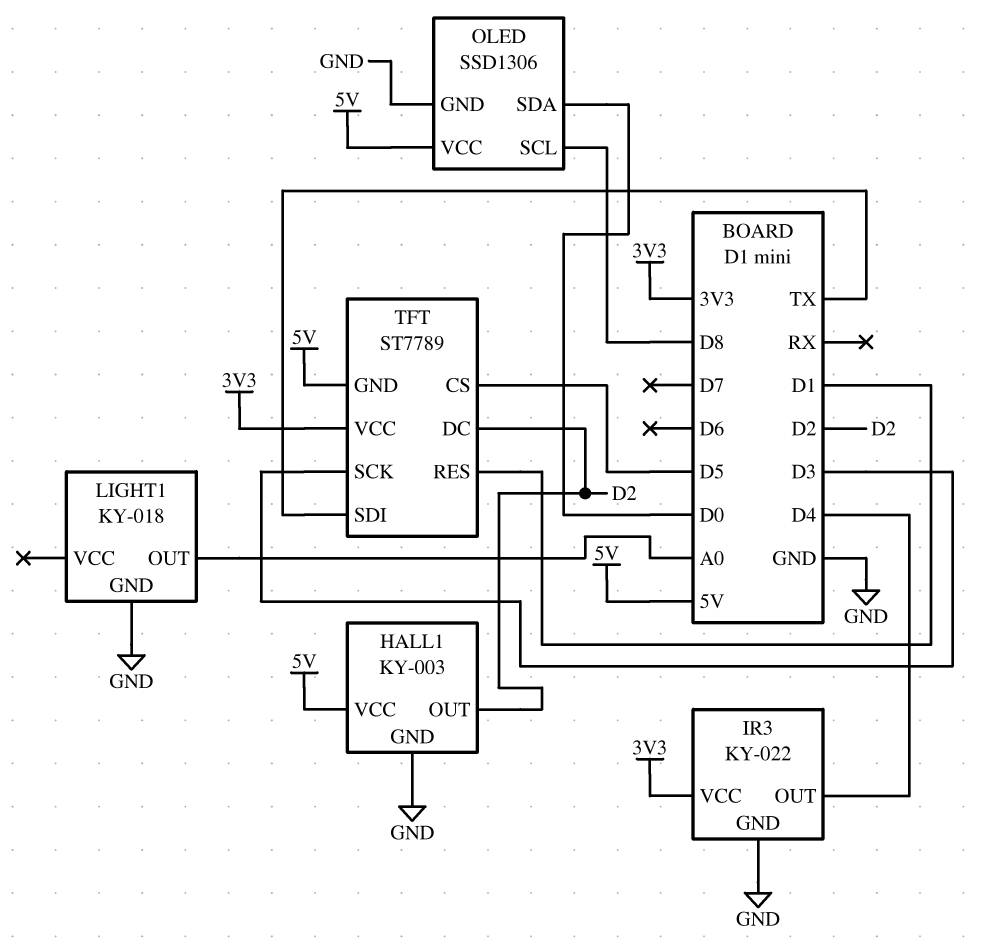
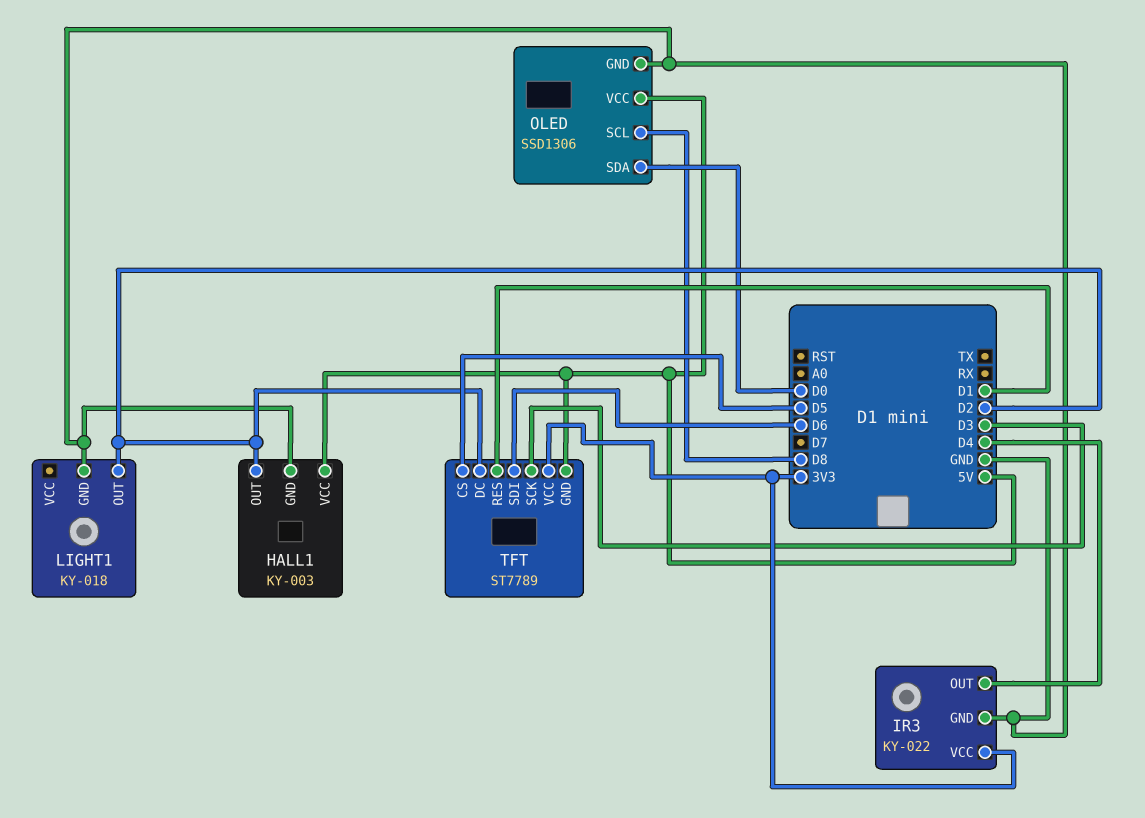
LIGHT1 pin OUT: A0 -> D2
TFT pin SDI: TX -> D6

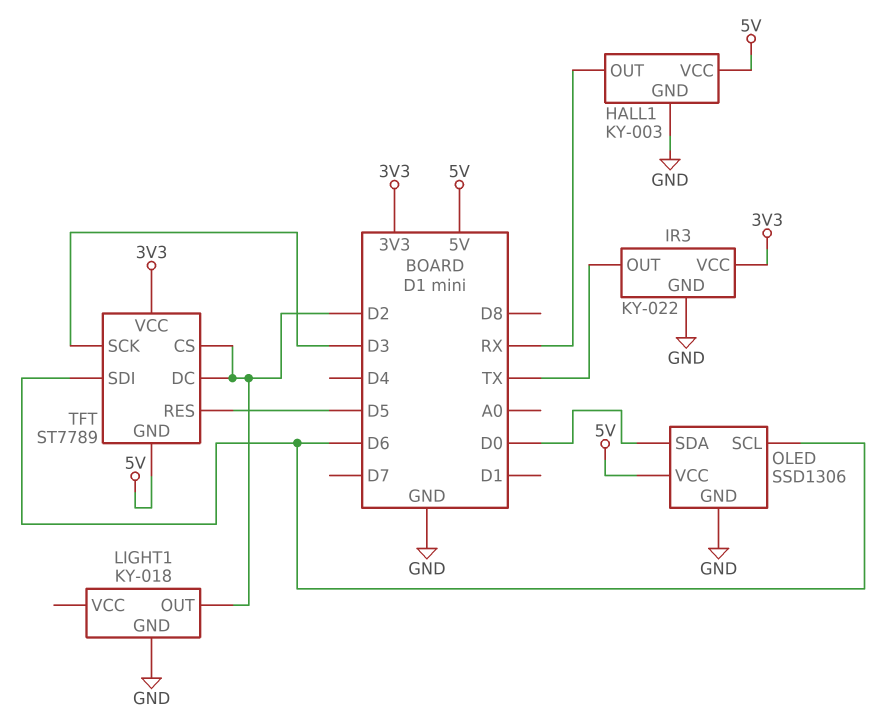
HALL1 pin OUT: D2 -> RX
IR3 pin OUT: D4 -> TX
OLED pin SCL: D8 -> D6
TFT pin CS: D5 -> D2
TFT pin RES: D1 -> D5

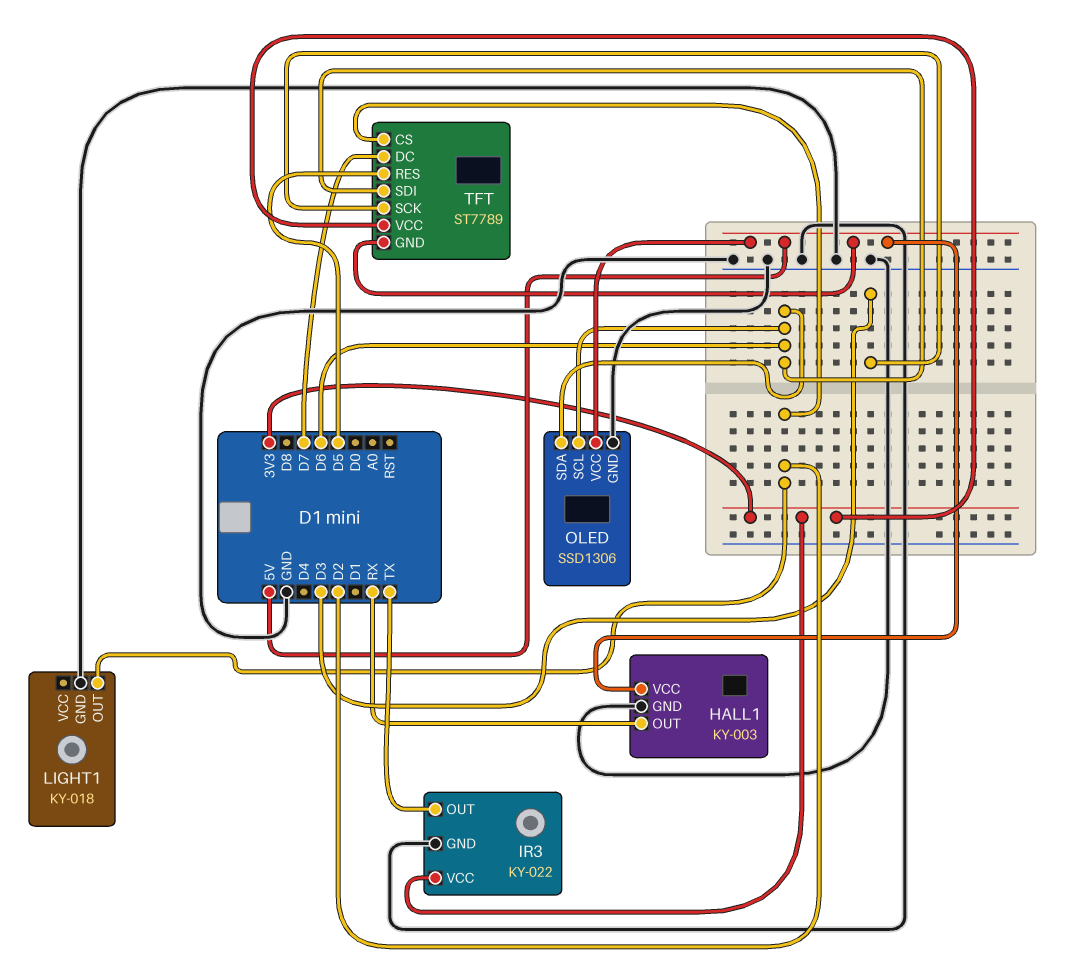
OLED pin SDA: D0 -> D6
TFT pin DC: D2 -> D7

